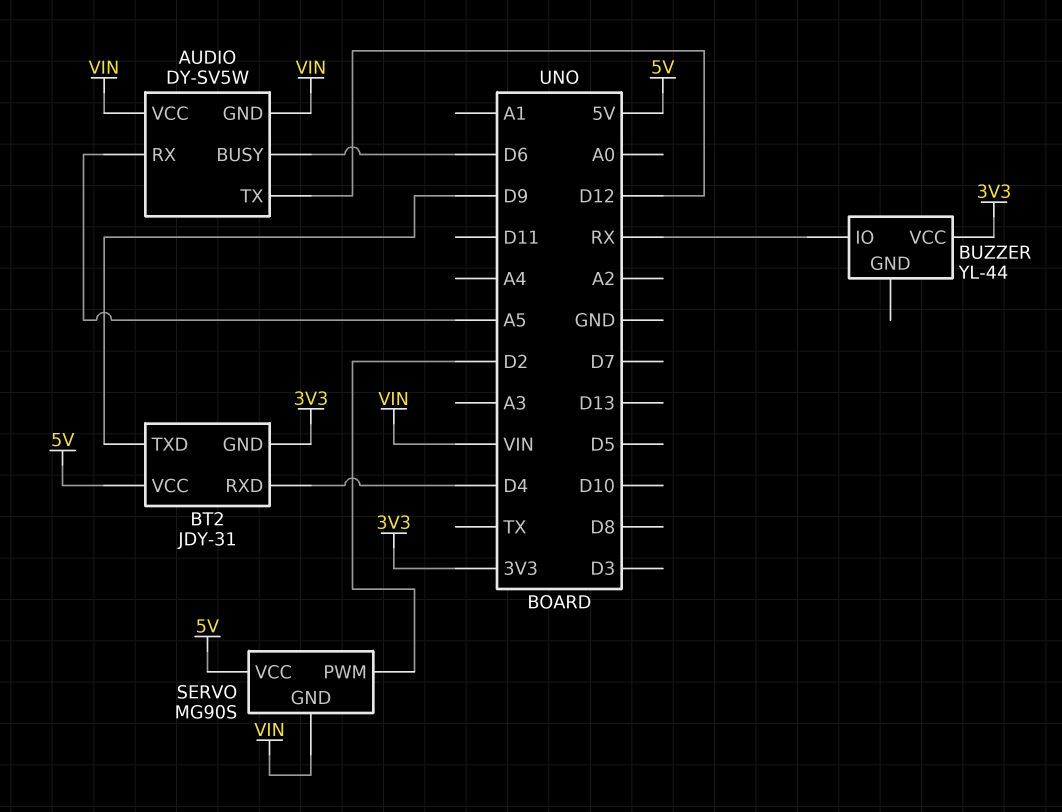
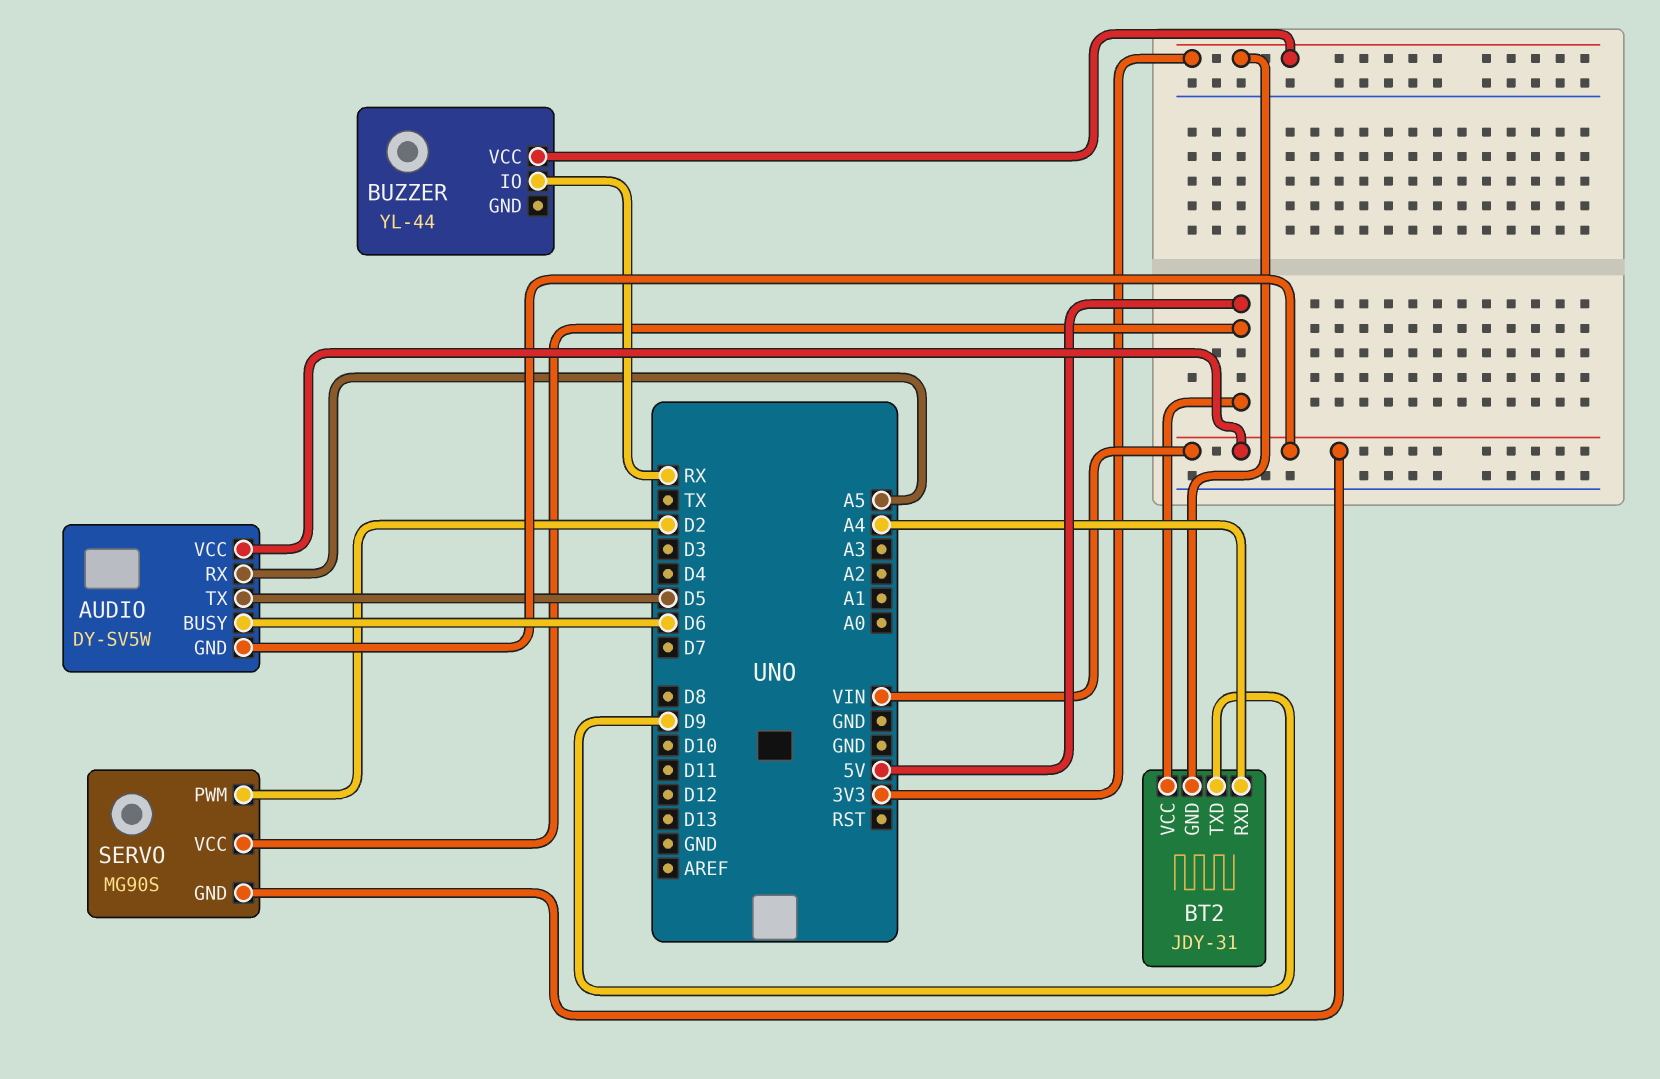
AUDIO pin TX: D12 -> D5
BT2 pin RXD: D4 -> A4

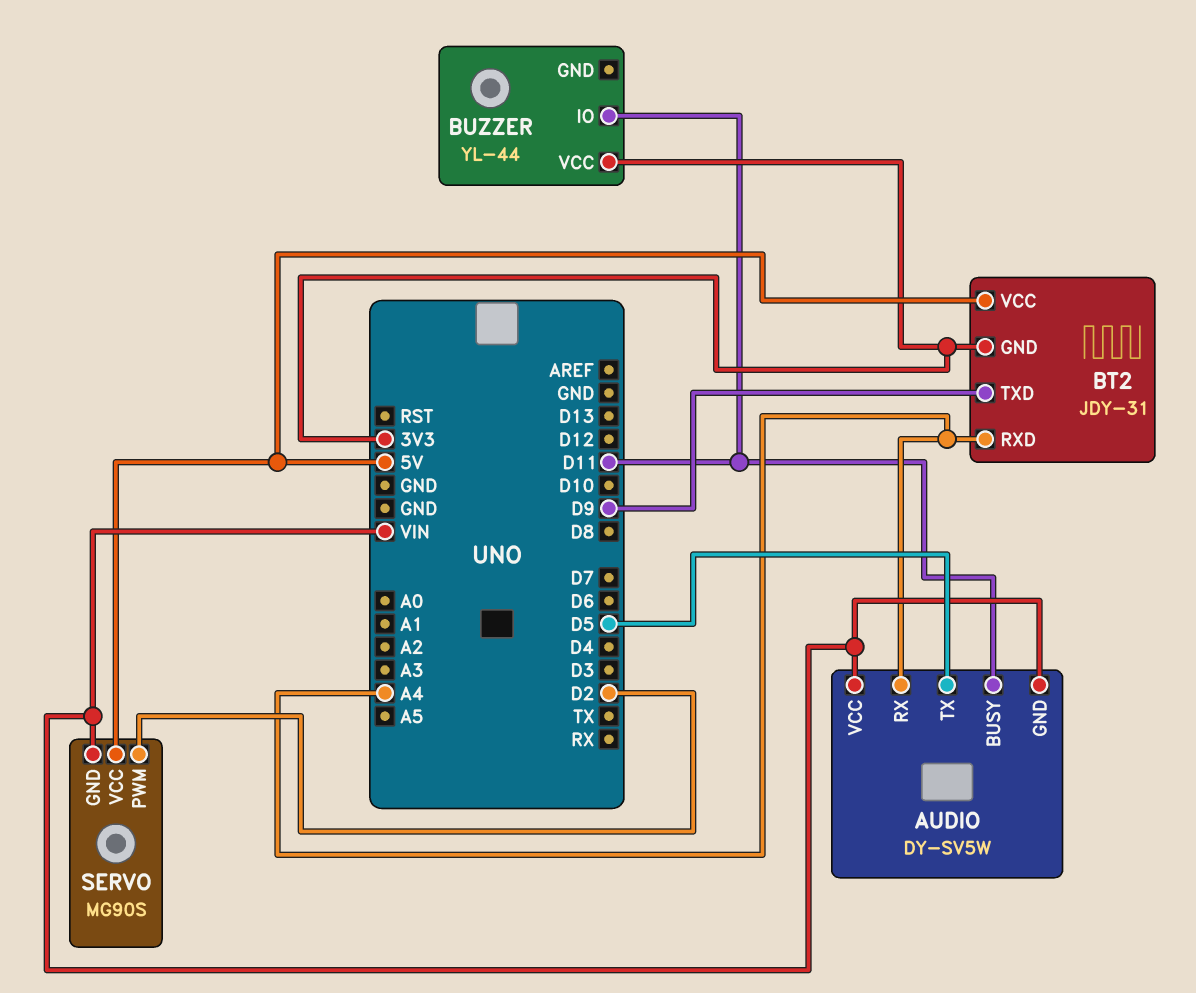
AUDIO pin BUSY: D6 -> D11
AUDIO pin RX: A5 -> A4
BUZZER pin IO: RX -> D11

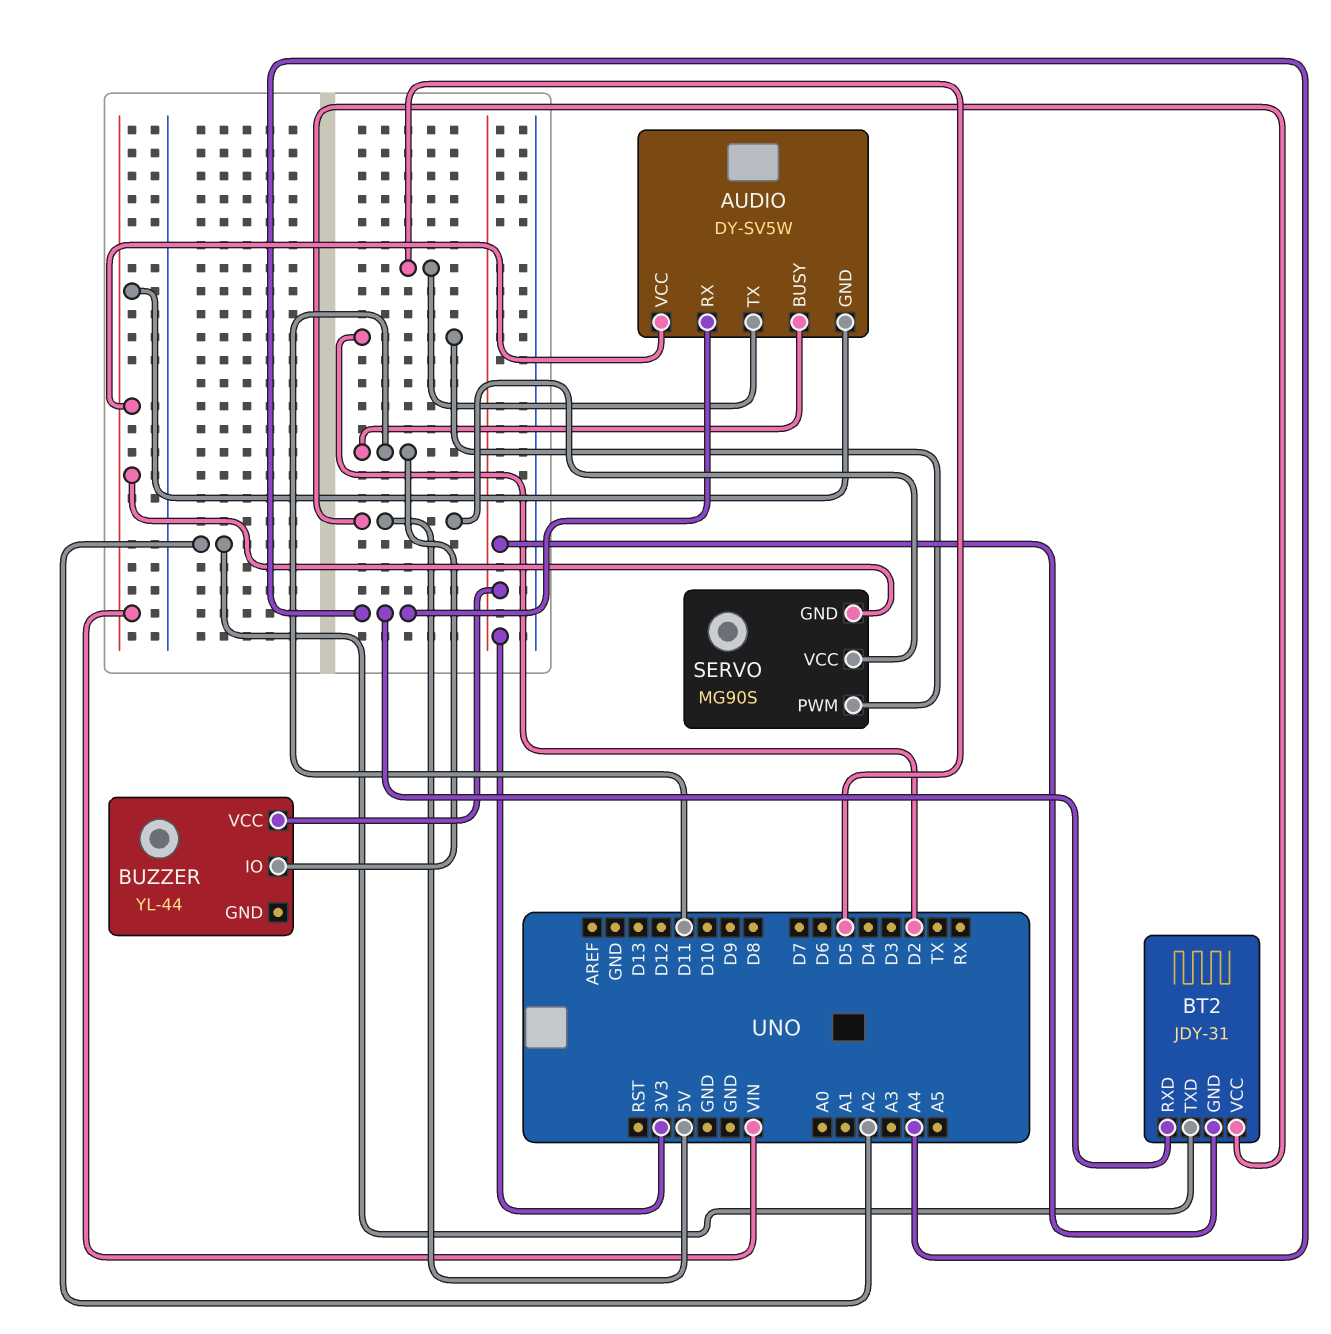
BT2 pin TXD: D9 -> A2

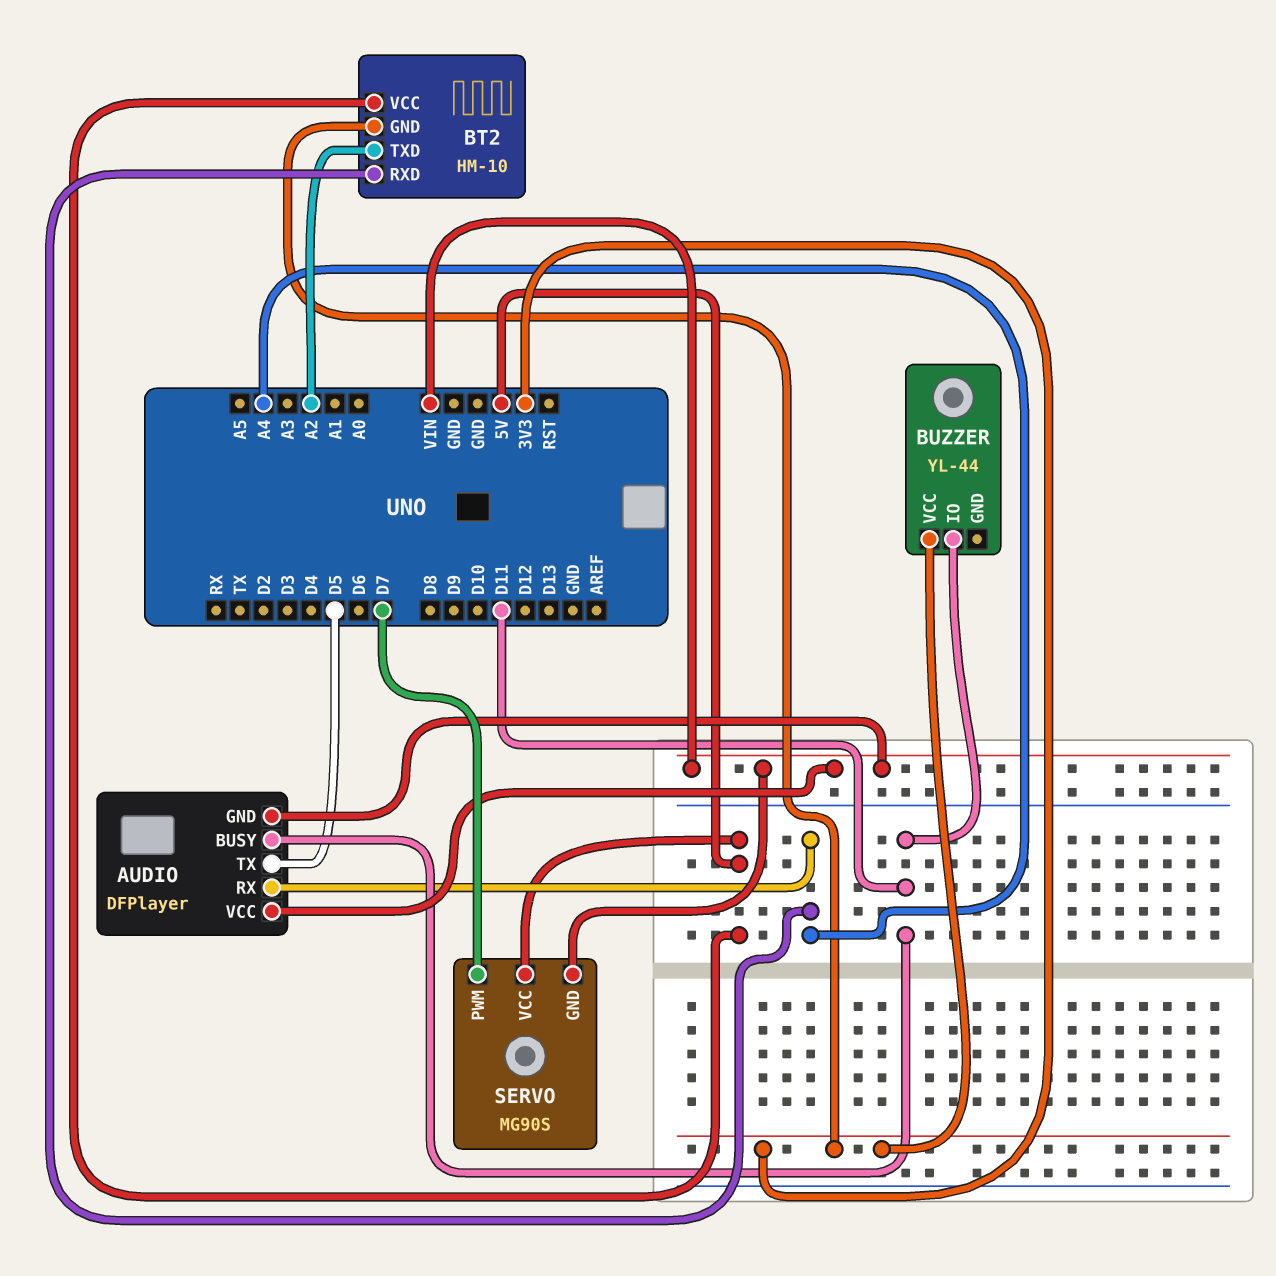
AUDIO: DY-SV5W -> DFPlayer
BT2: JDY-31 -> HM-10
SERVO pin PWM: D2 -> D7

